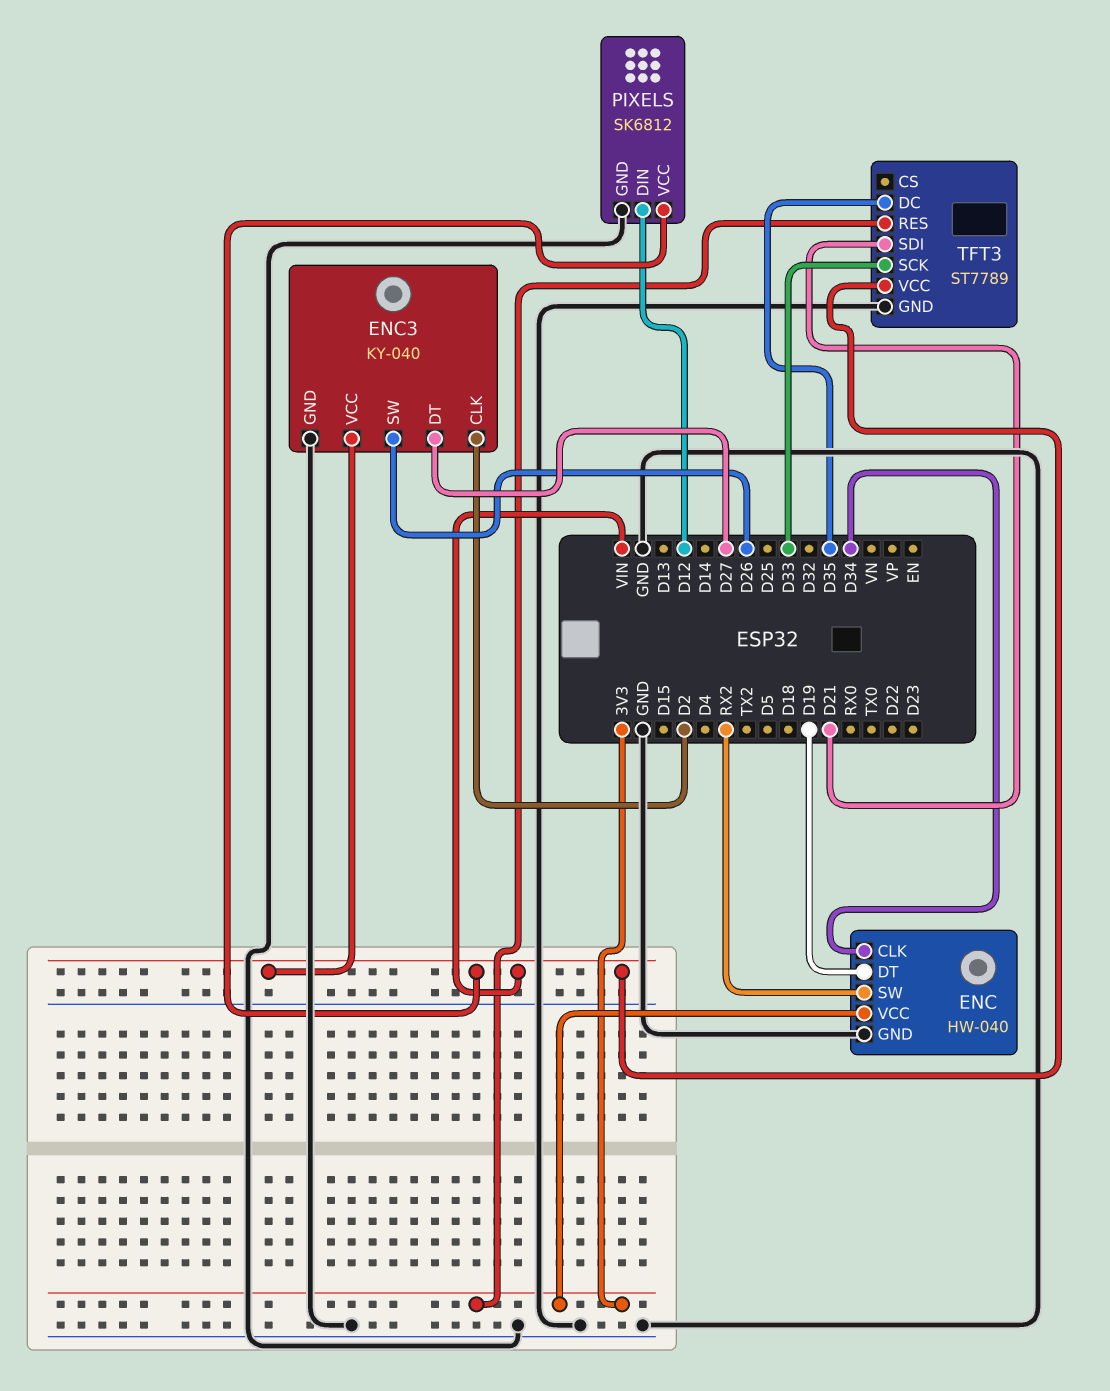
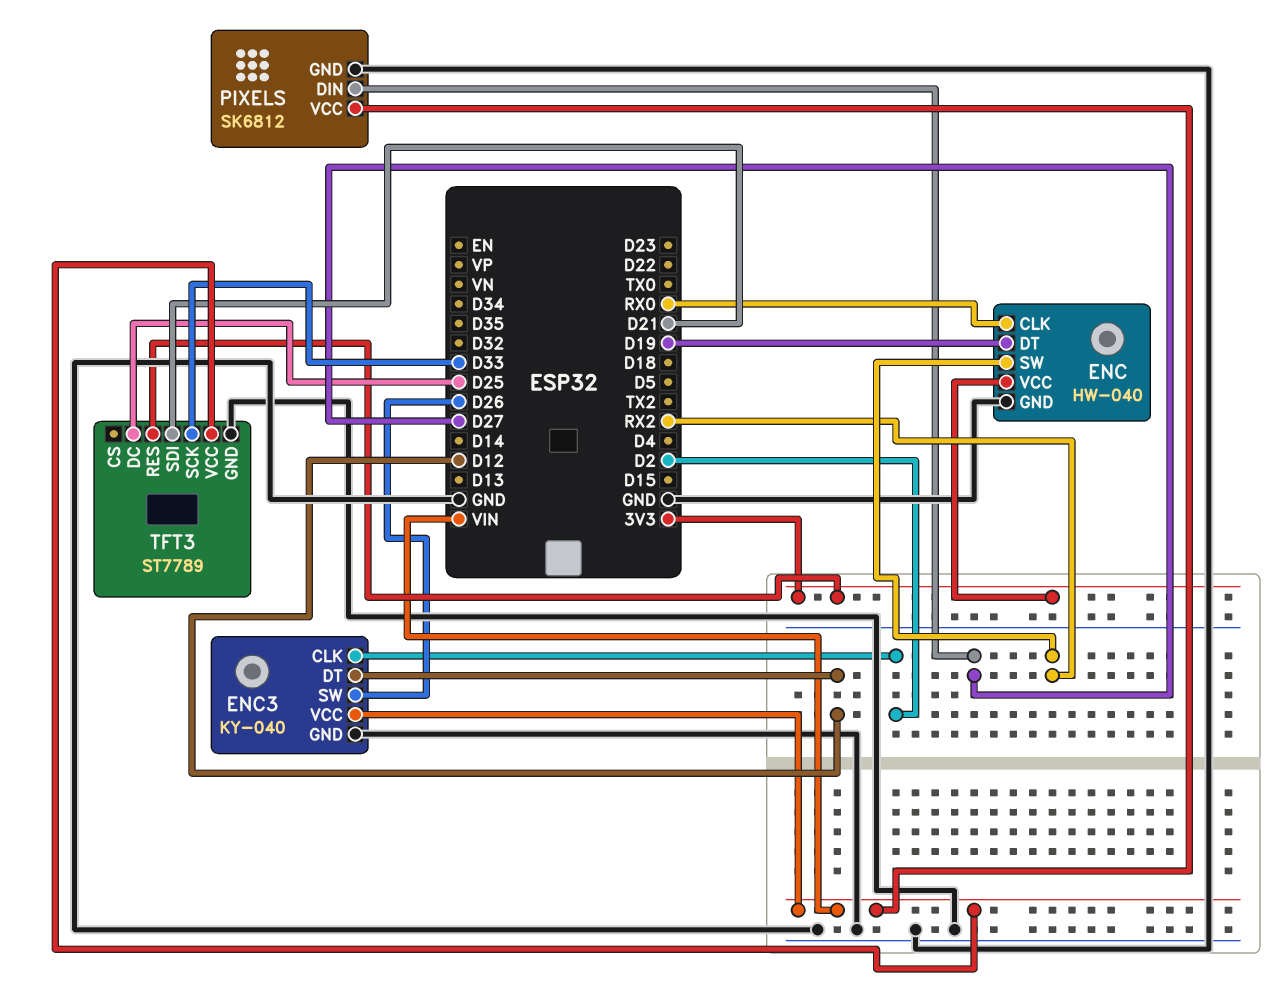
ENC pin CLK: D34 -> RX0
ENC3 pin DT: D27 -> D12
PIXELS pin DIN: D12 -> D27
TFT3 pin DC: D35 -> D25

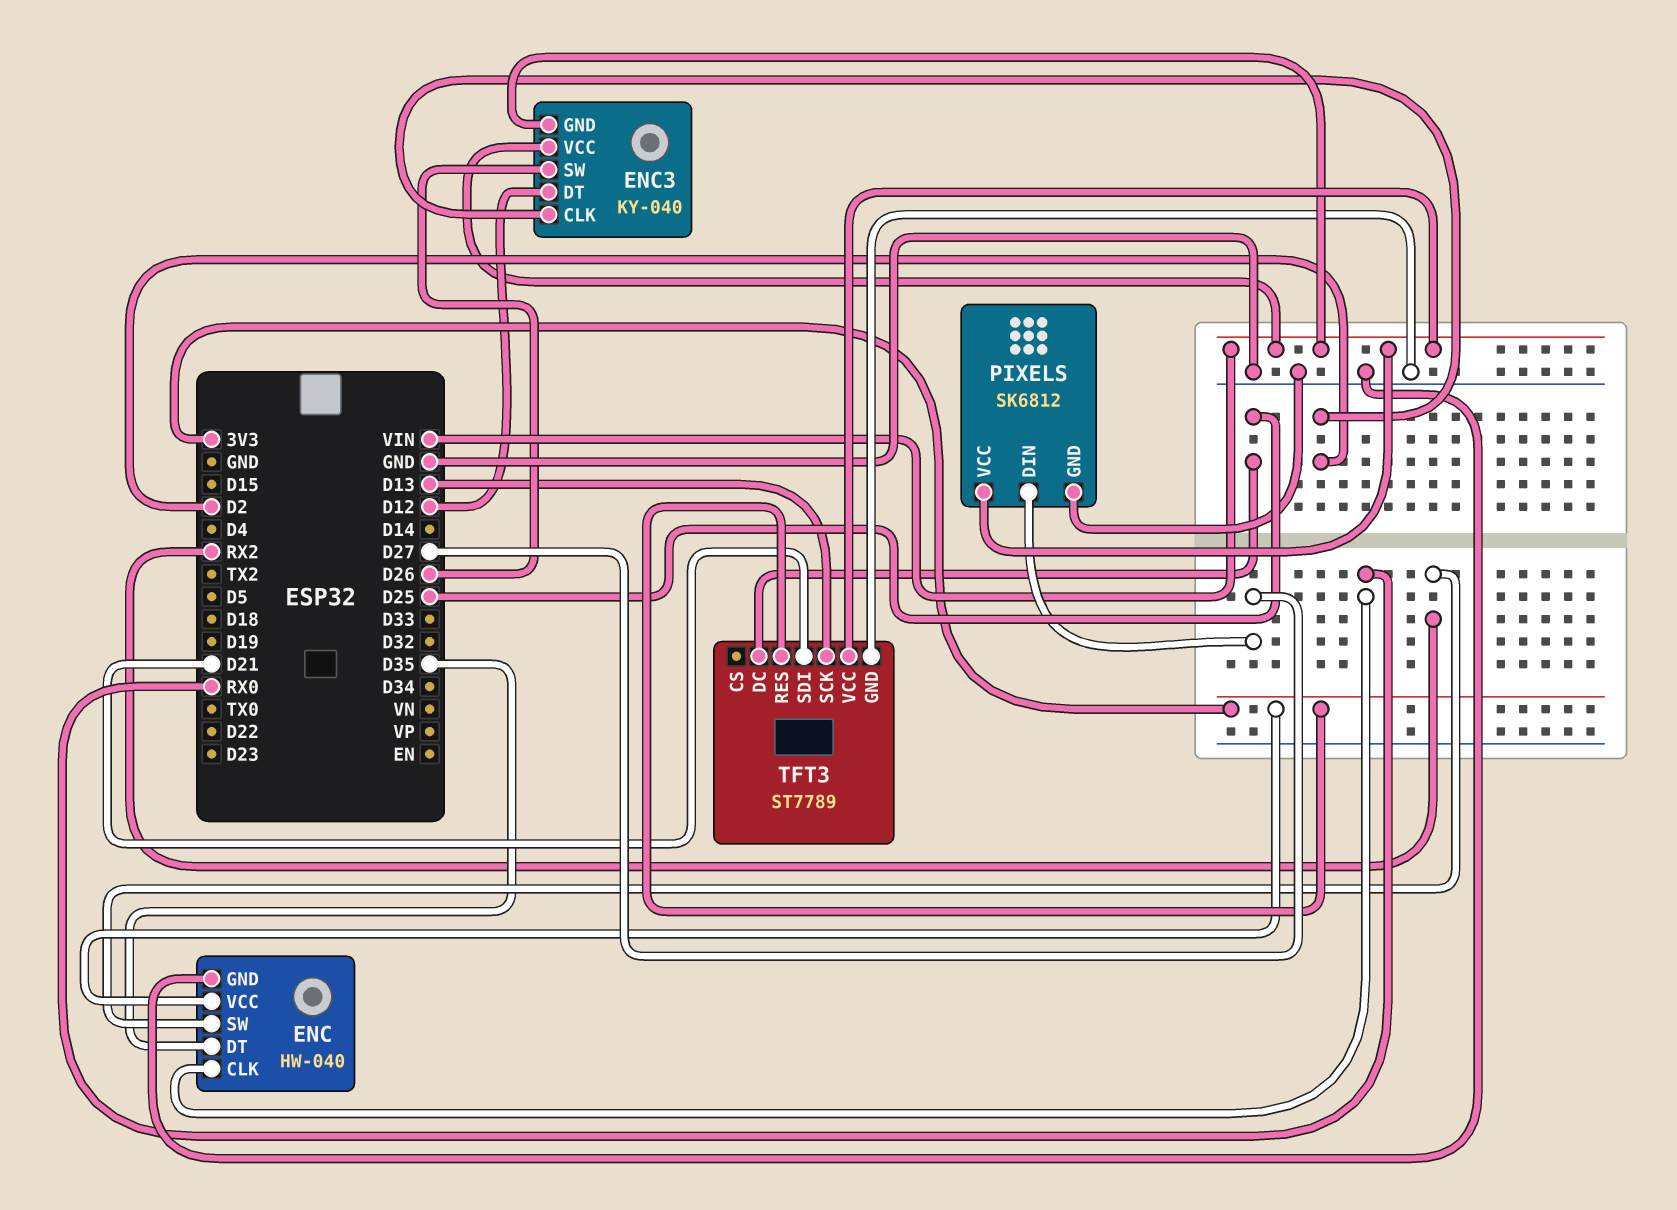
ENC pin DT: D19 -> D35
ENC3 pin GND: GND -> VIN
TFT3 pin SCK: D33 -> D13

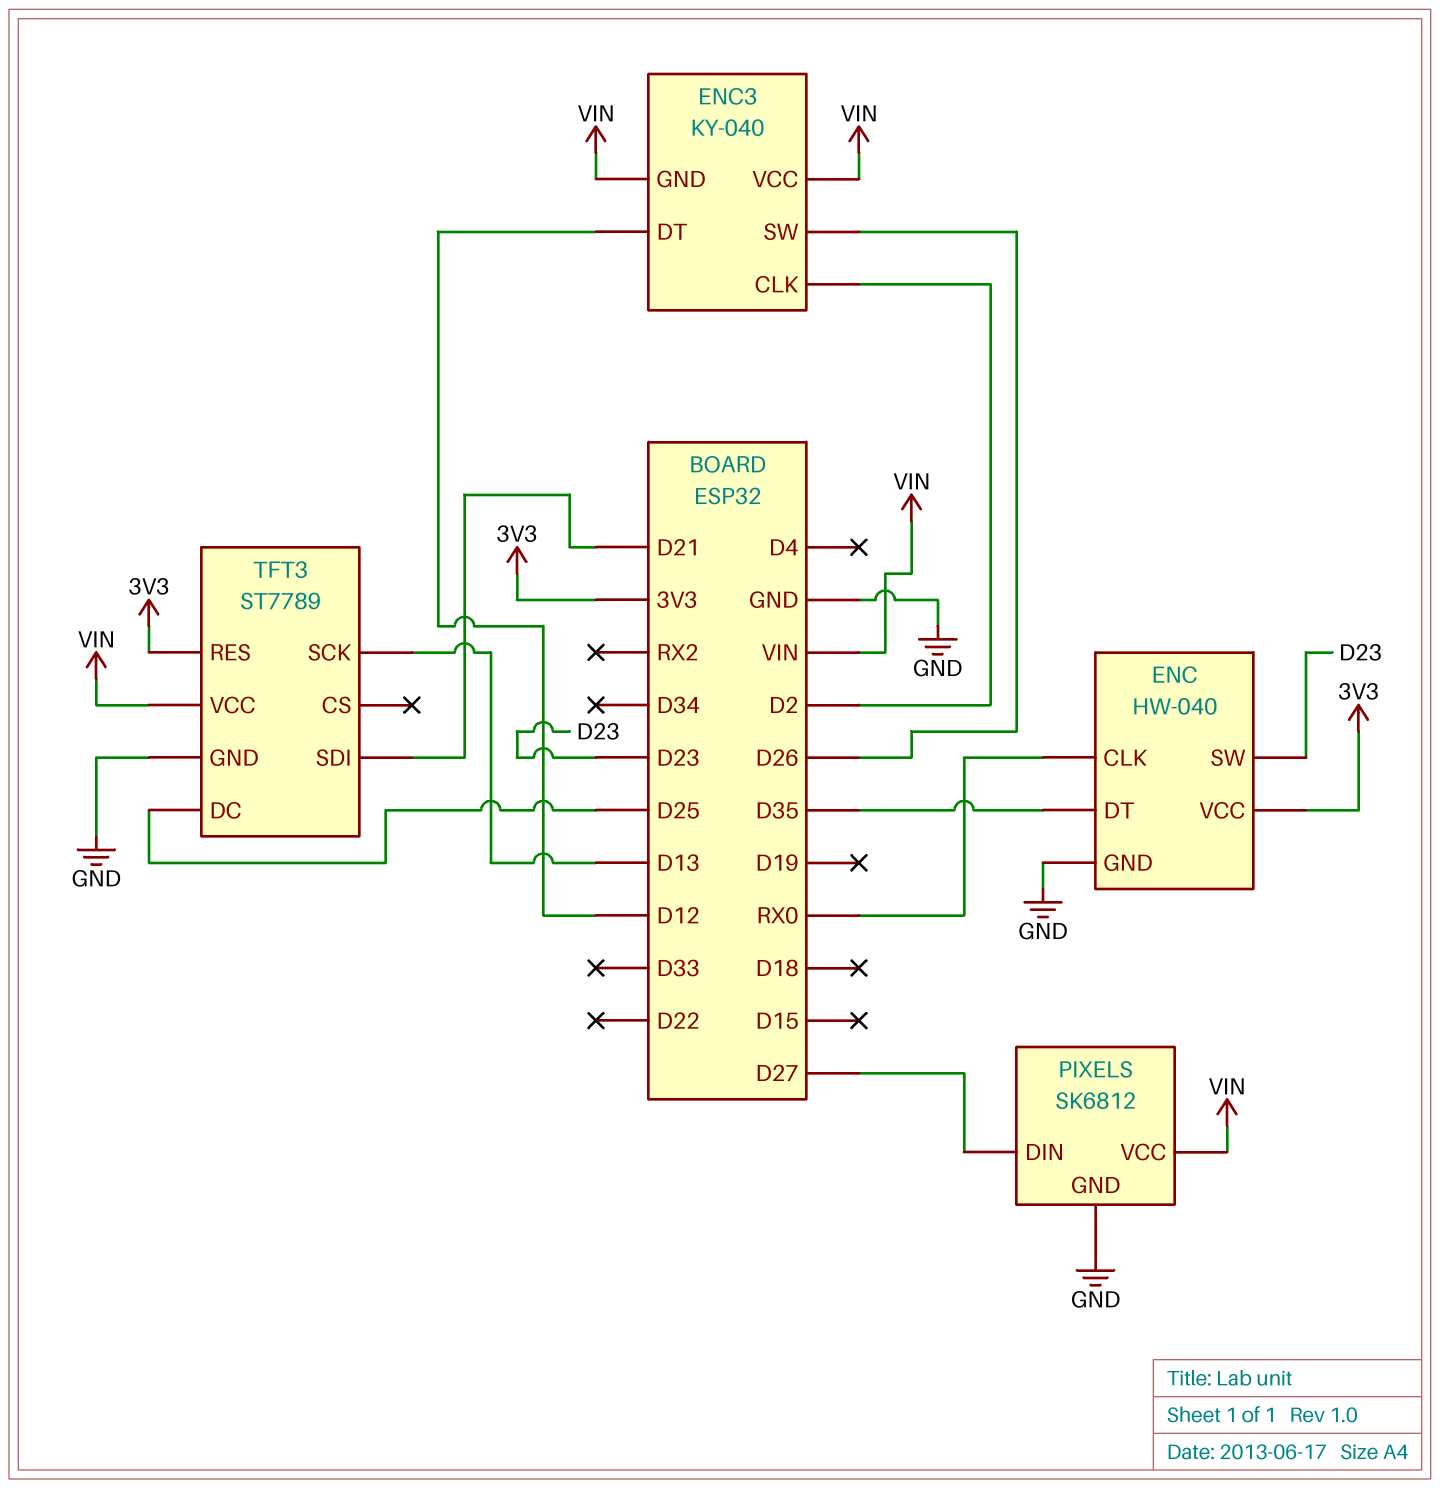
ENC pin SW: RX2 -> D23

